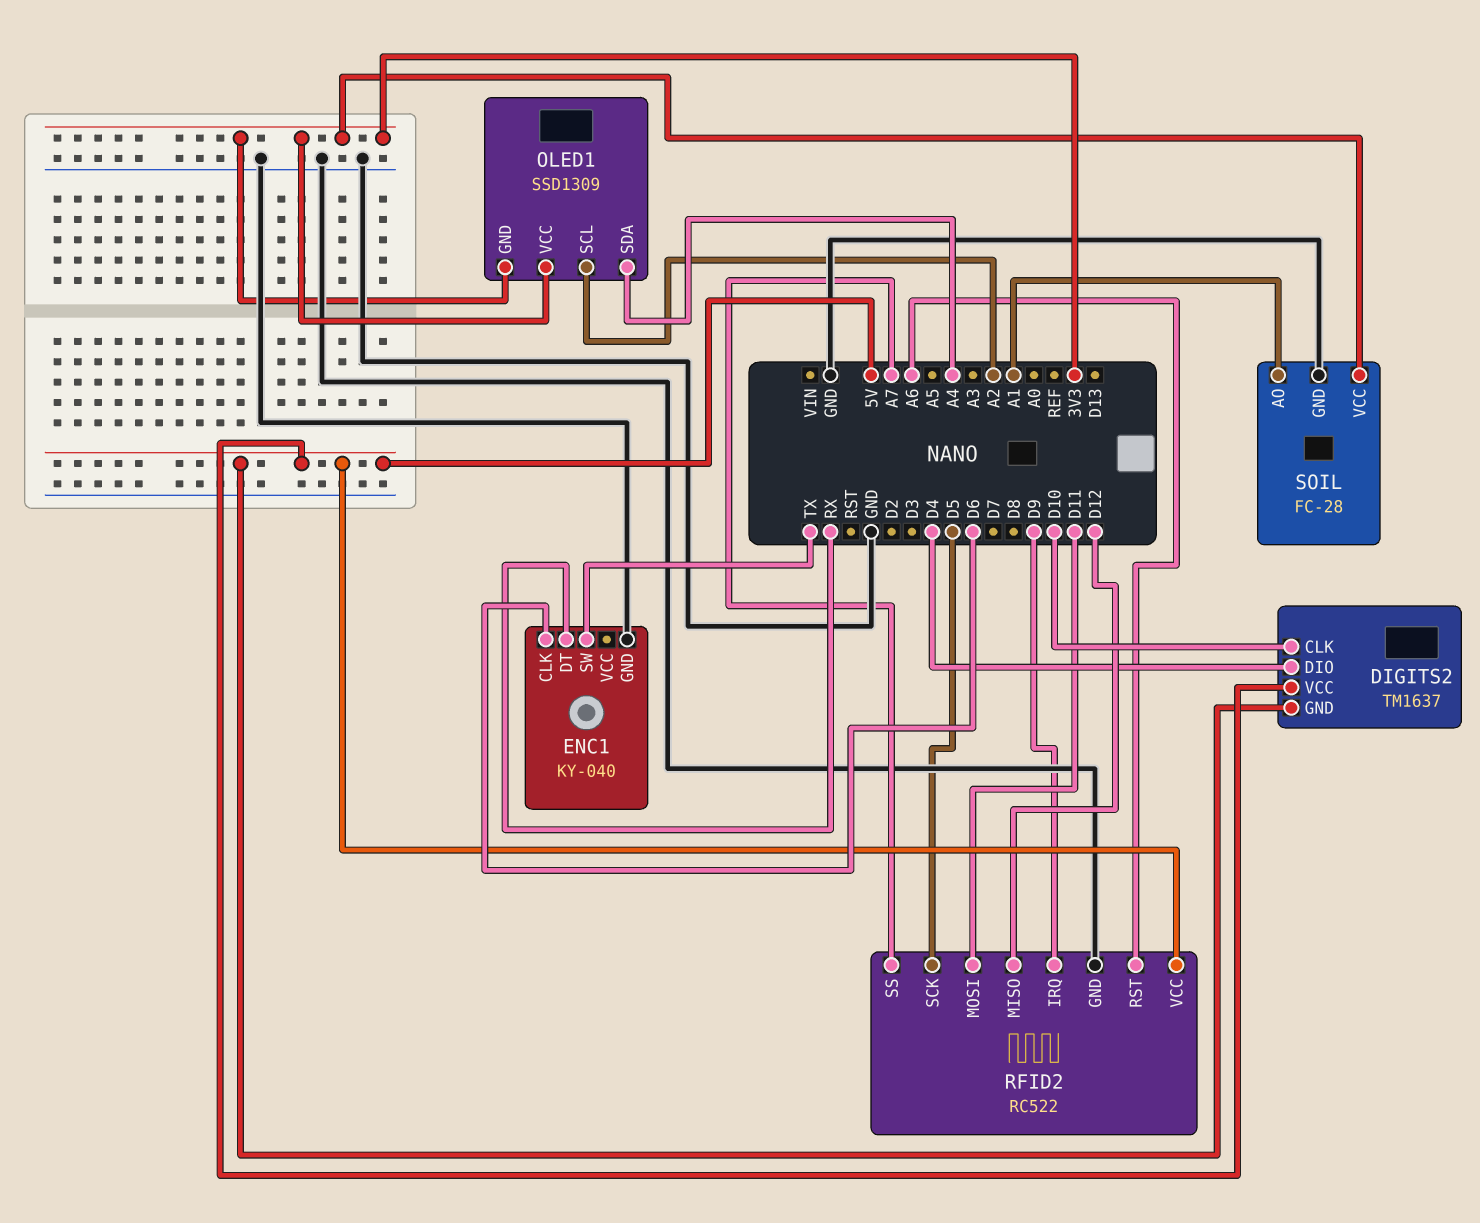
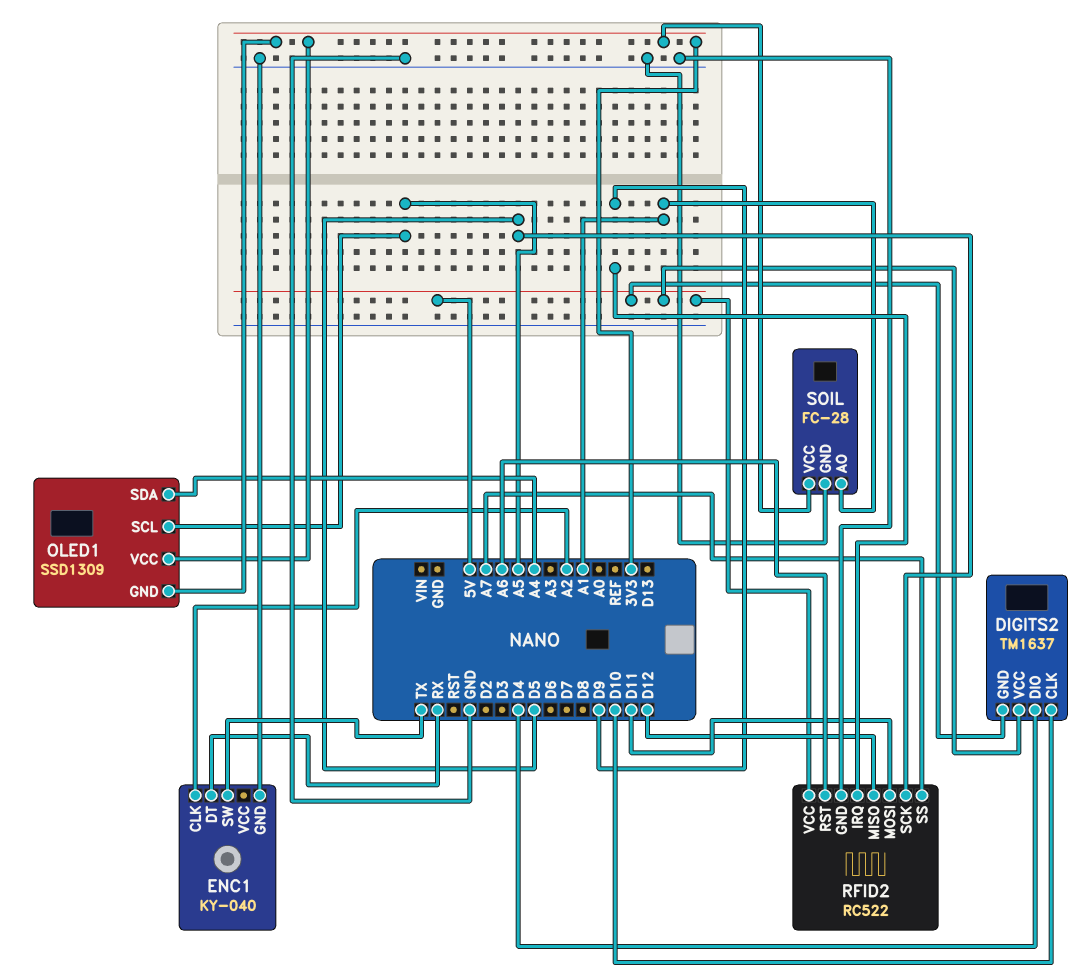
ENC1 pin CLK: D6 -> A2
OLED1 pin SCL: A2 -> A5

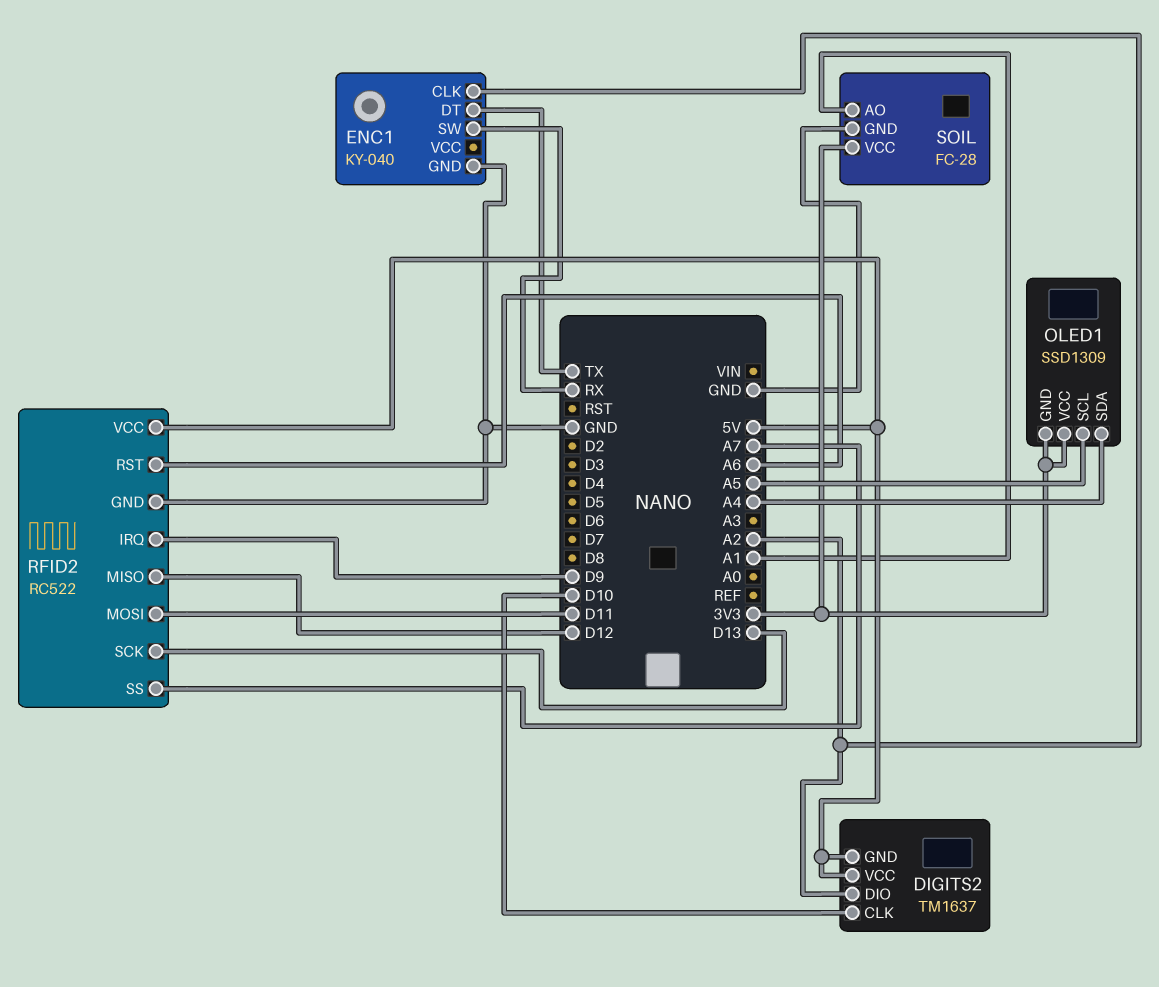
DIGITS2 pin DIO: D4 -> A2
ENC1 pin DT: RX -> TX
ENC1 pin SW: TX -> RX
RFID2 pin SCK: D5 -> D13

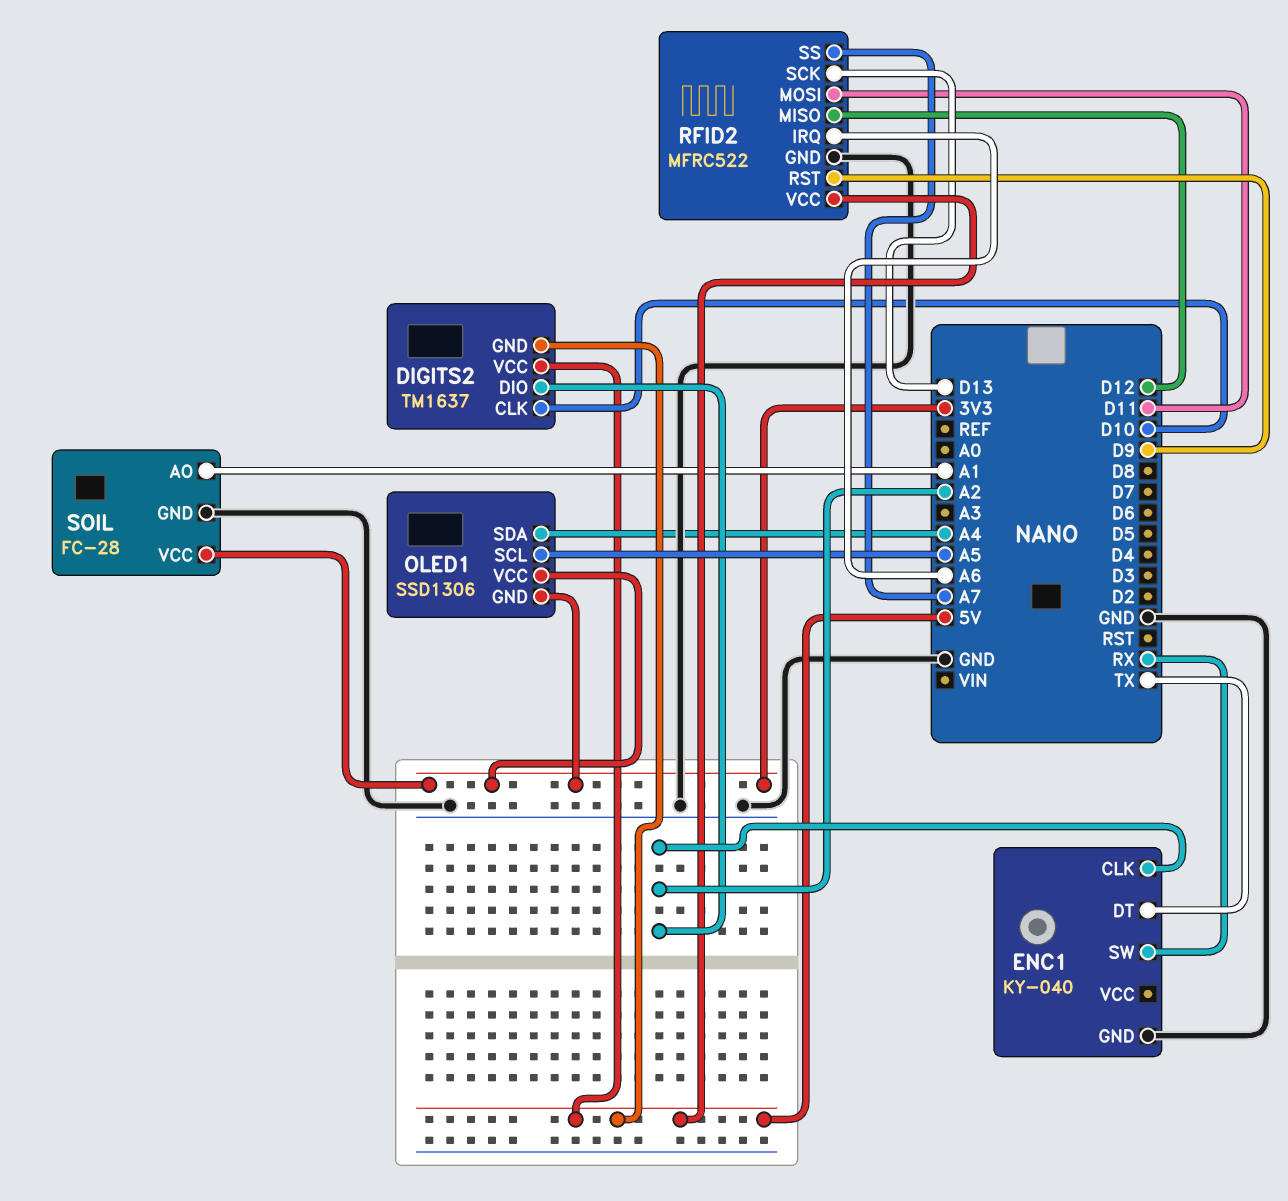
OLED1: SSD1309 -> SSD1306
RFID2: RC522 -> MFRC522
RFID2 pin IRQ: D9 -> A6
RFID2 pin RST: A6 -> D9

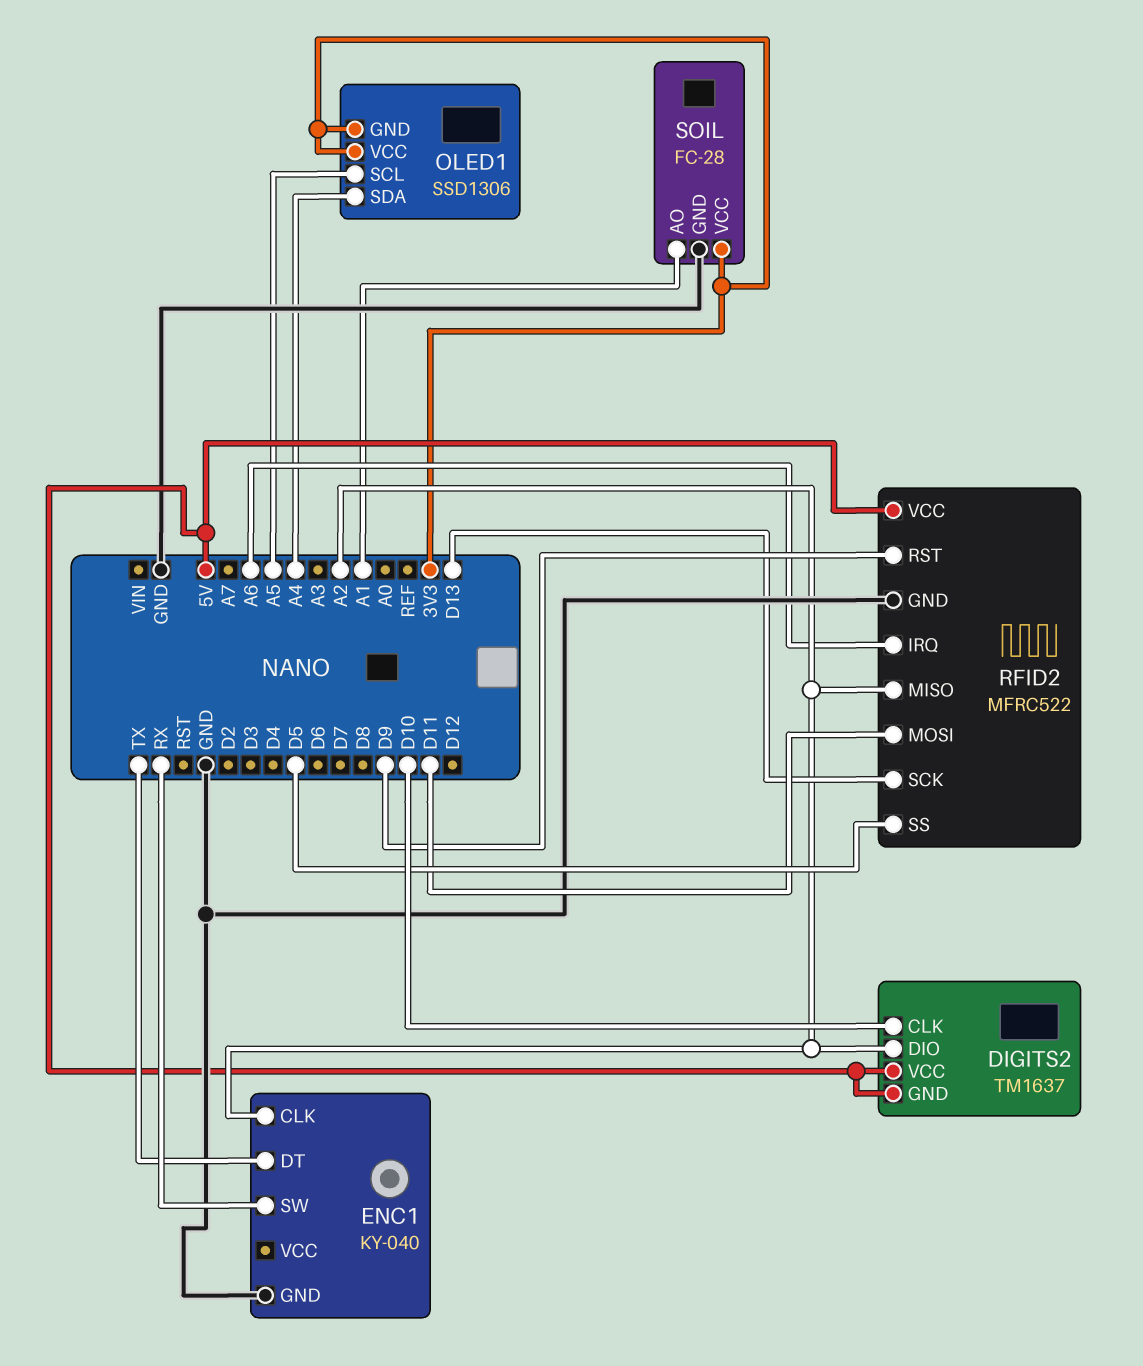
RFID2 pin MISO: D12 -> A2
RFID2 pin SS: A7 -> D5

